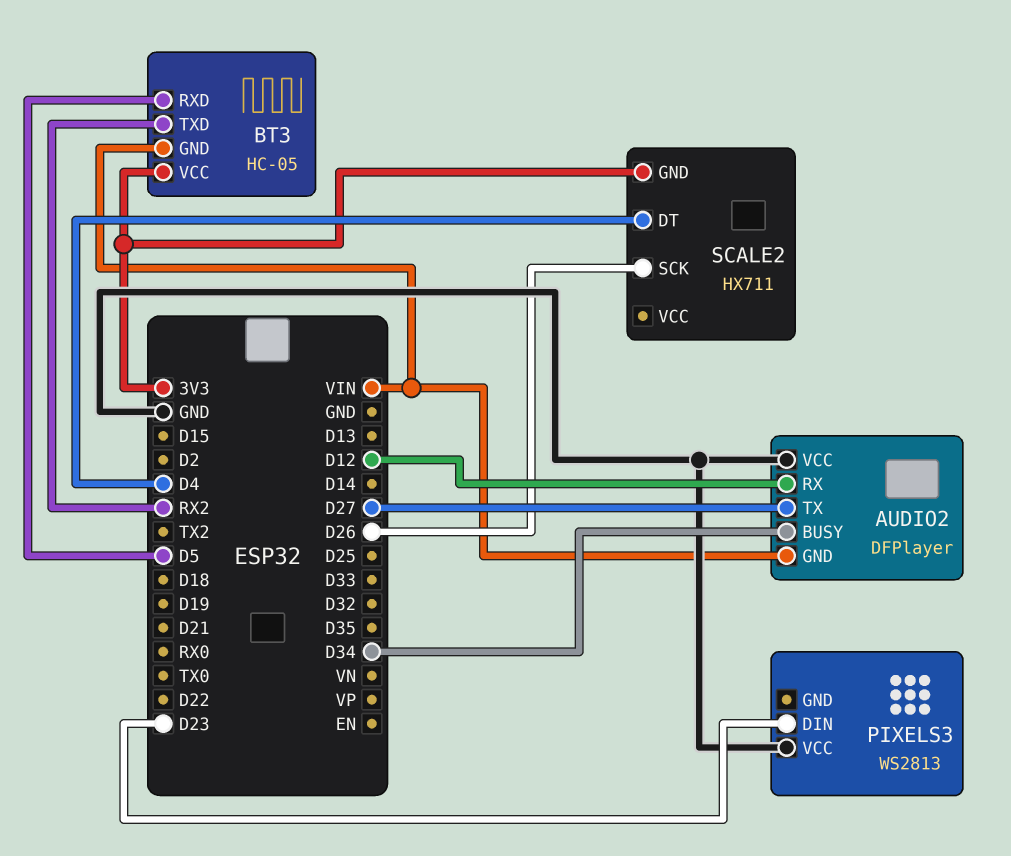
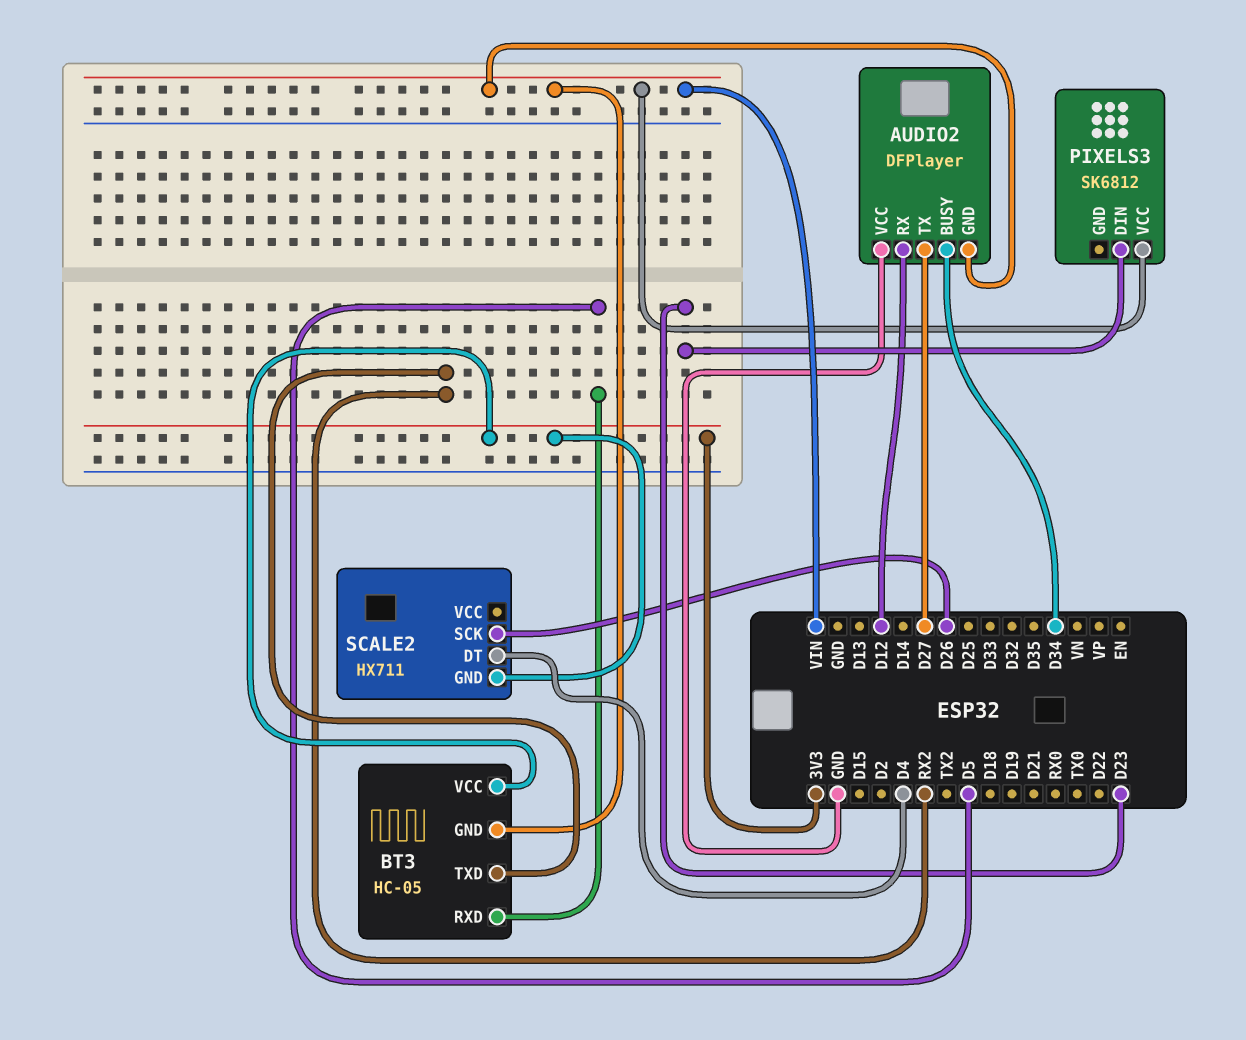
PIXELS3: WS2813 -> SK6812
PIXELS3 pin VCC: GND -> VIN

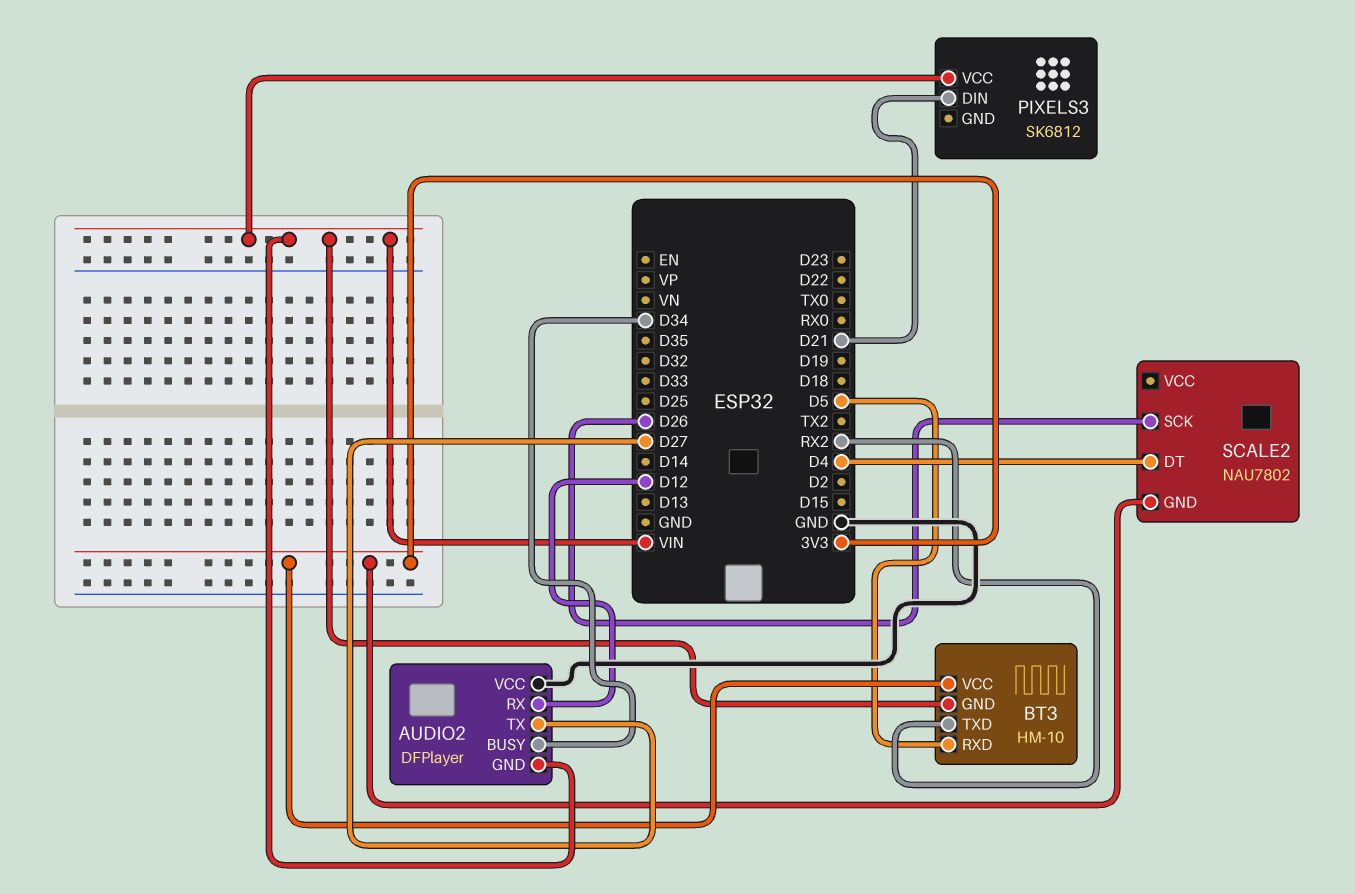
BT3: HC-05 -> HM-10
PIXELS3 pin DIN: D23 -> D21
SCALE2: HX711 -> NAU7802

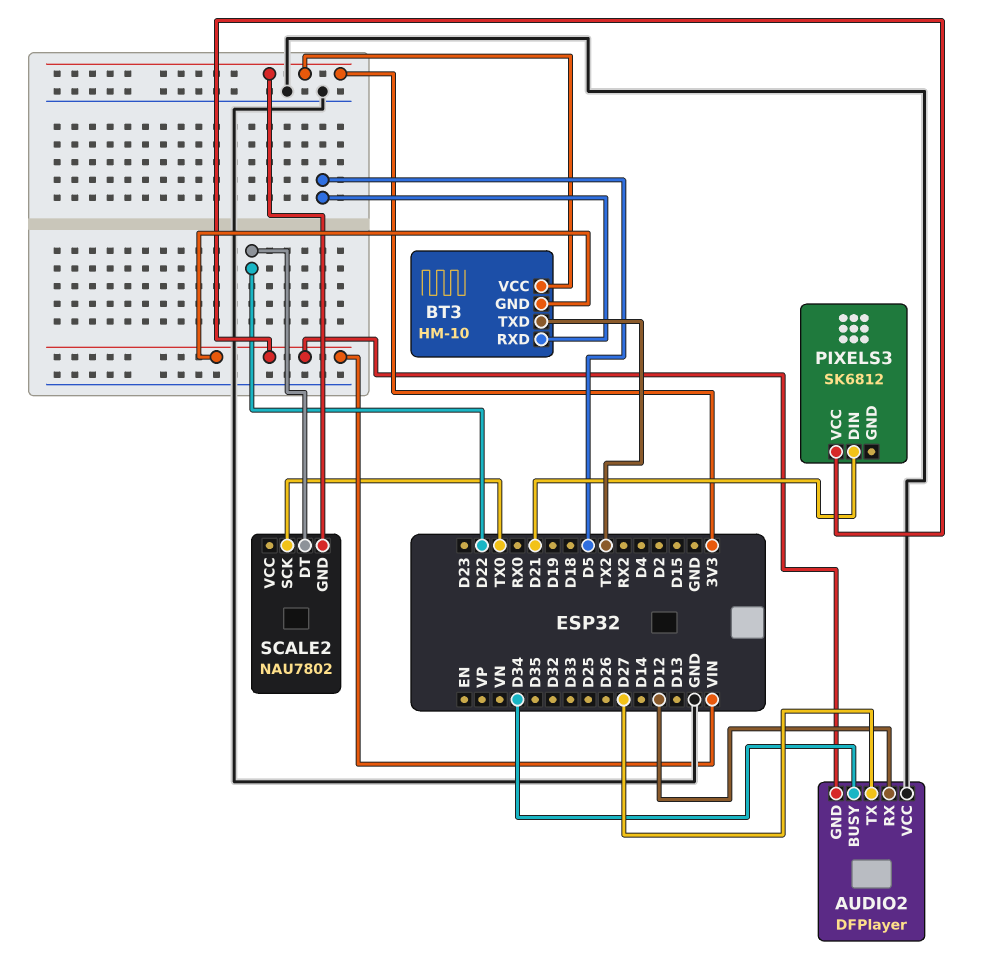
BT3 pin TXD: RX2 -> TX2
SCALE2 pin DT: D4 -> D22
SCALE2 pin SCK: D26 -> TX0

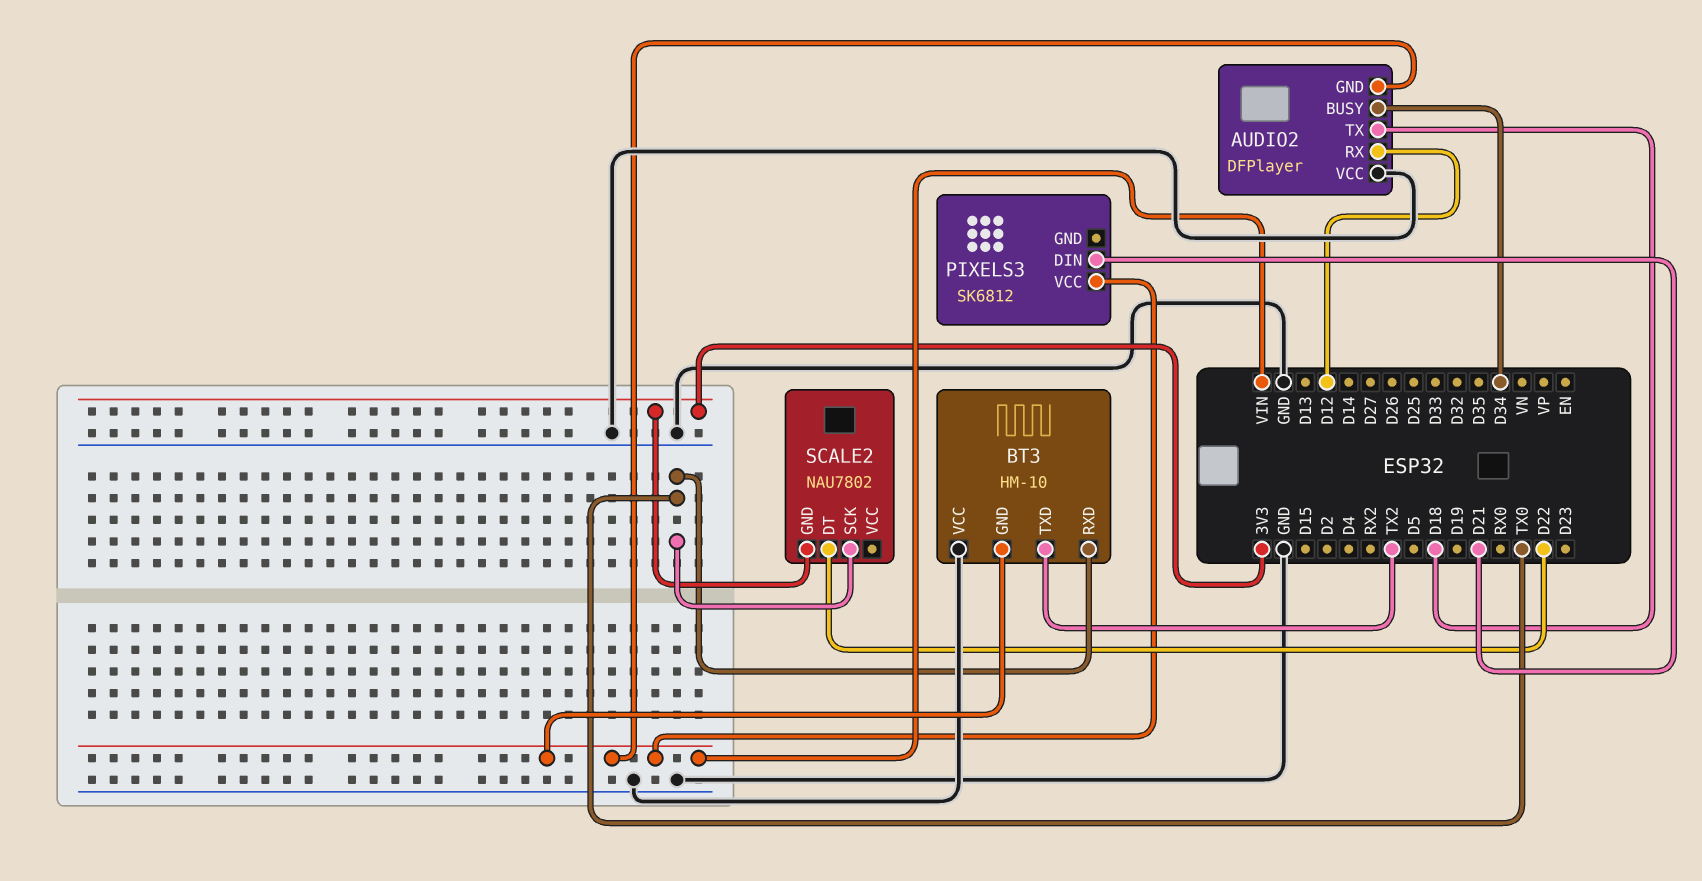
AUDIO2 pin TX: D27 -> D18
BT3 pin RXD: D5 -> TX0
BT3 pin VCC: 3V3 -> GND

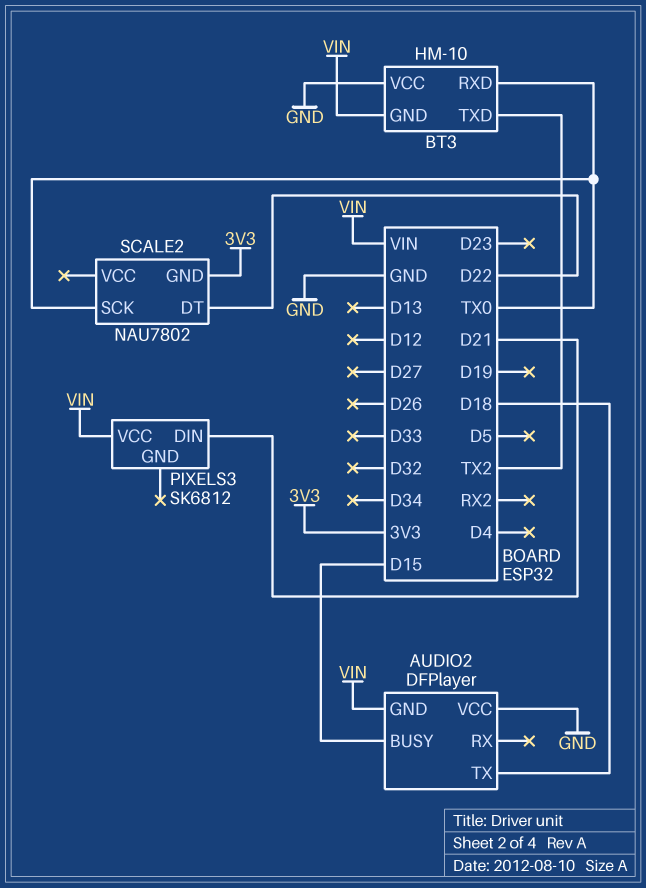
AUDIO2 pin BUSY: D34 -> D15
AUDIO2 pin RX: D12 -> none

